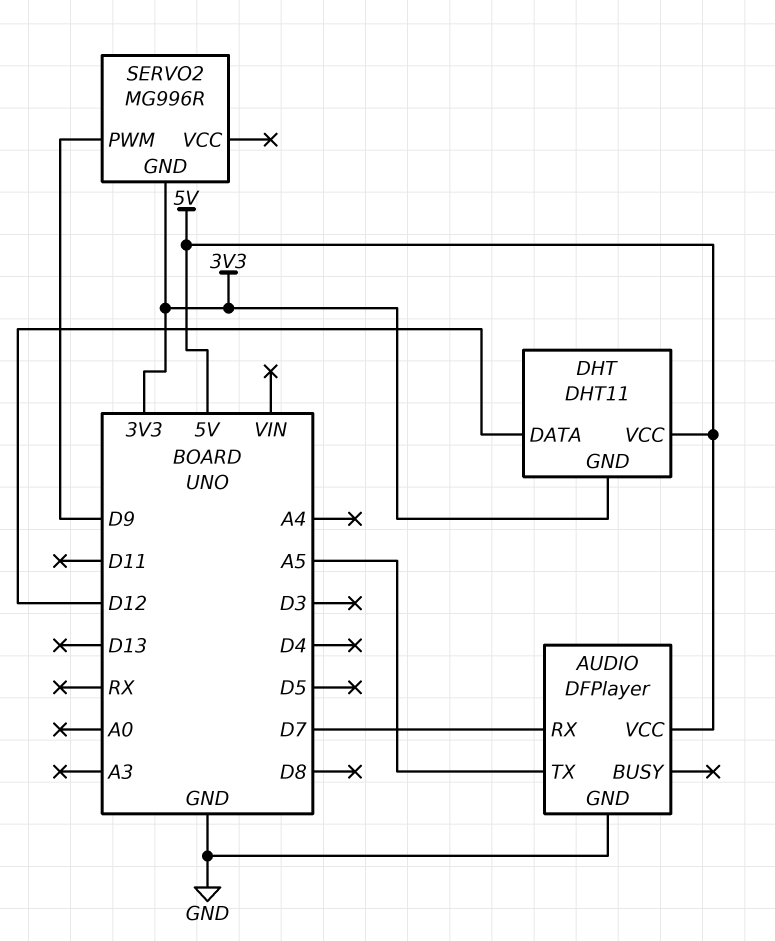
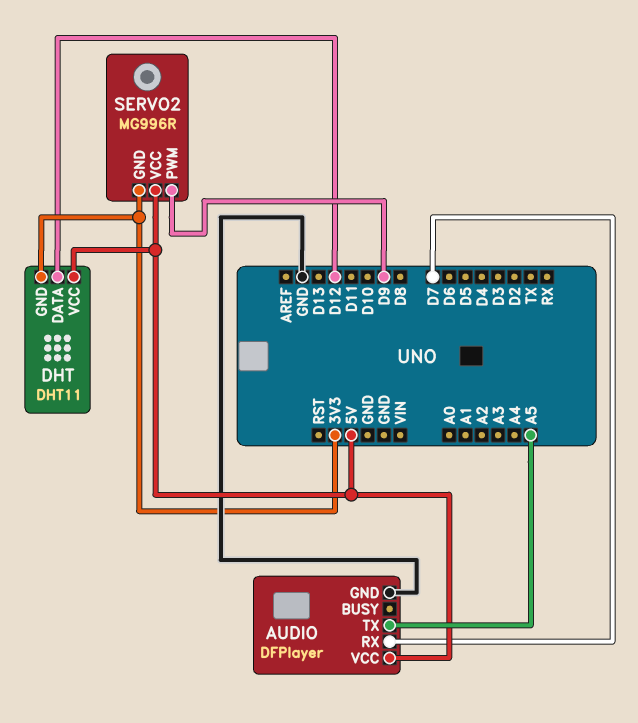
SERVO2 pin VCC: none -> 5V

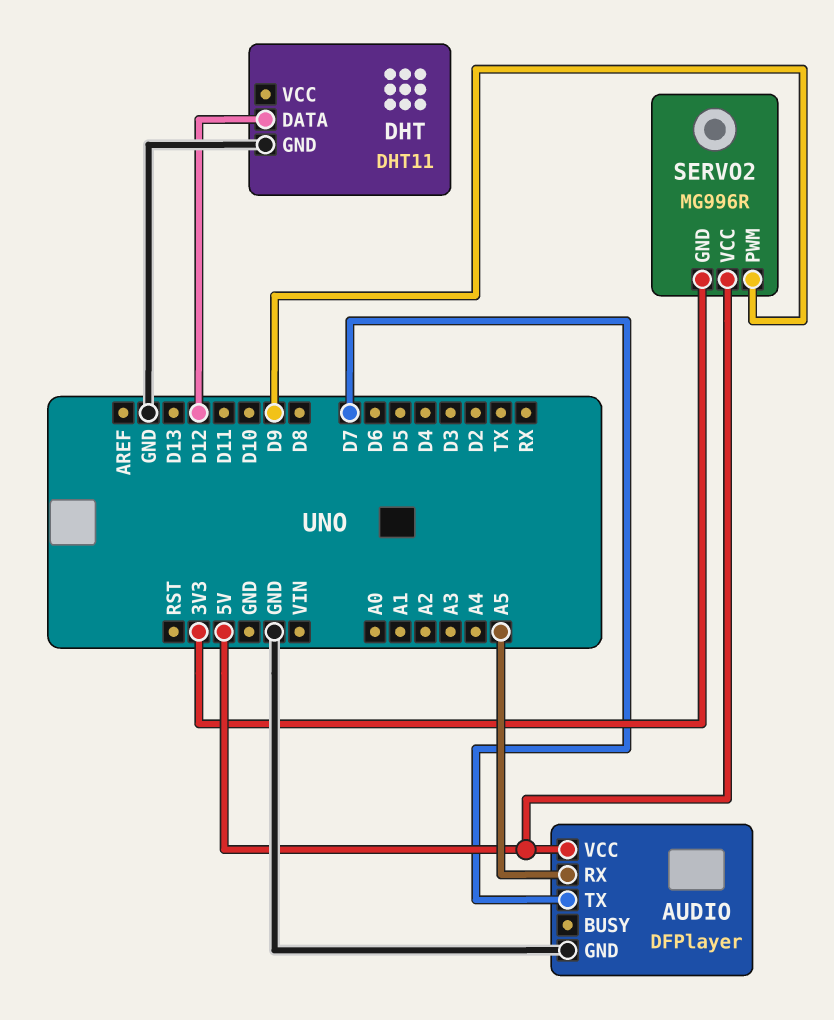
AUDIO pin RX: D7 -> A5
AUDIO pin TX: A5 -> D7
DHT pin GND: 3V3 -> GND
DHT pin VCC: 5V -> none

